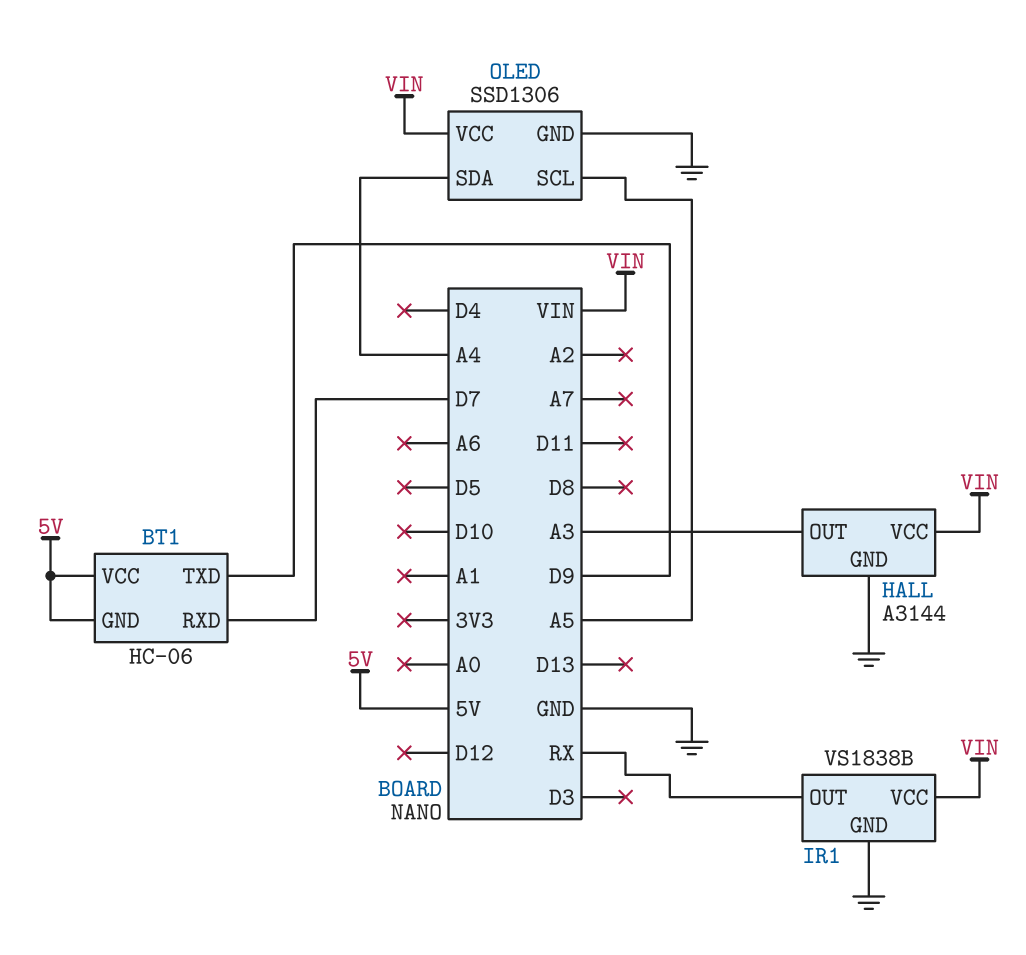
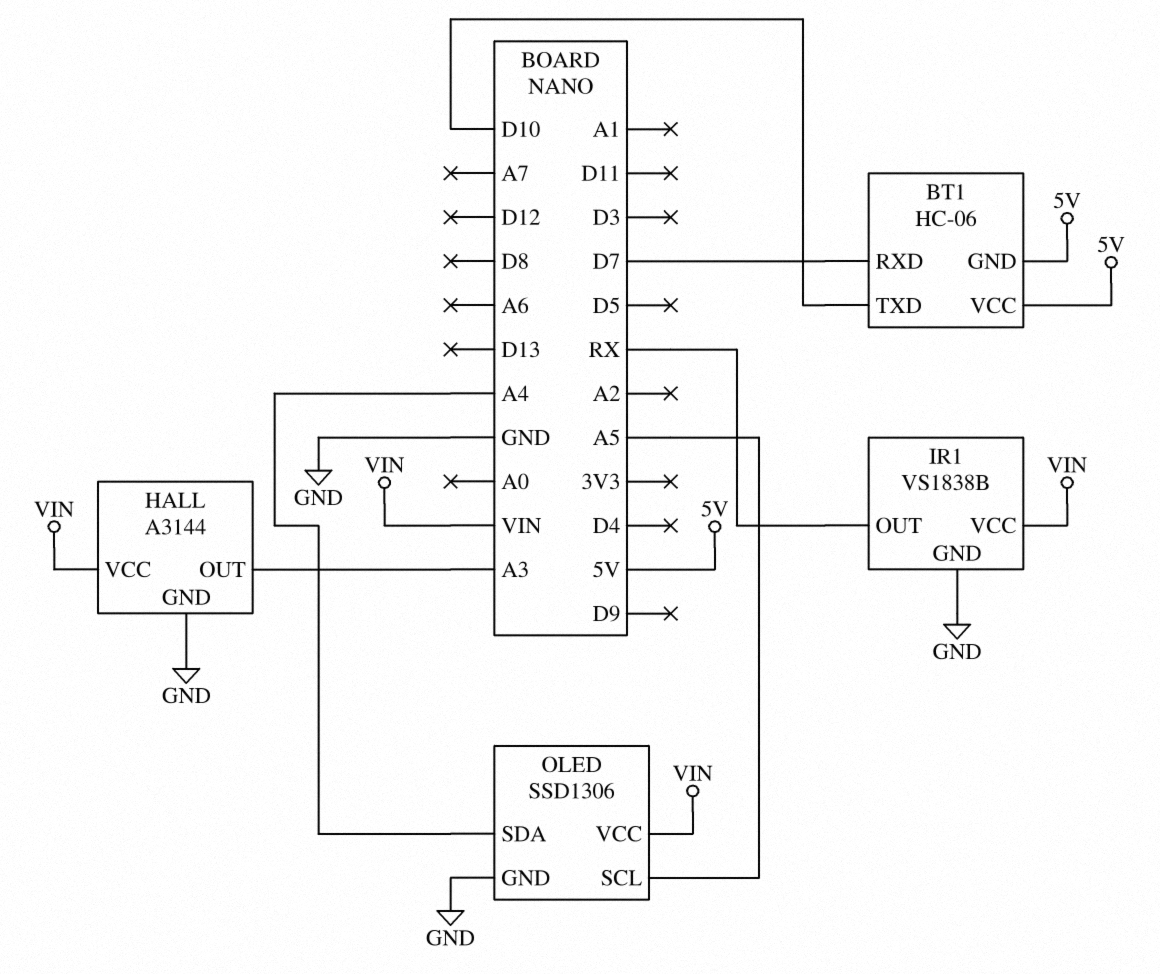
BT1 pin TXD: D9 -> D10

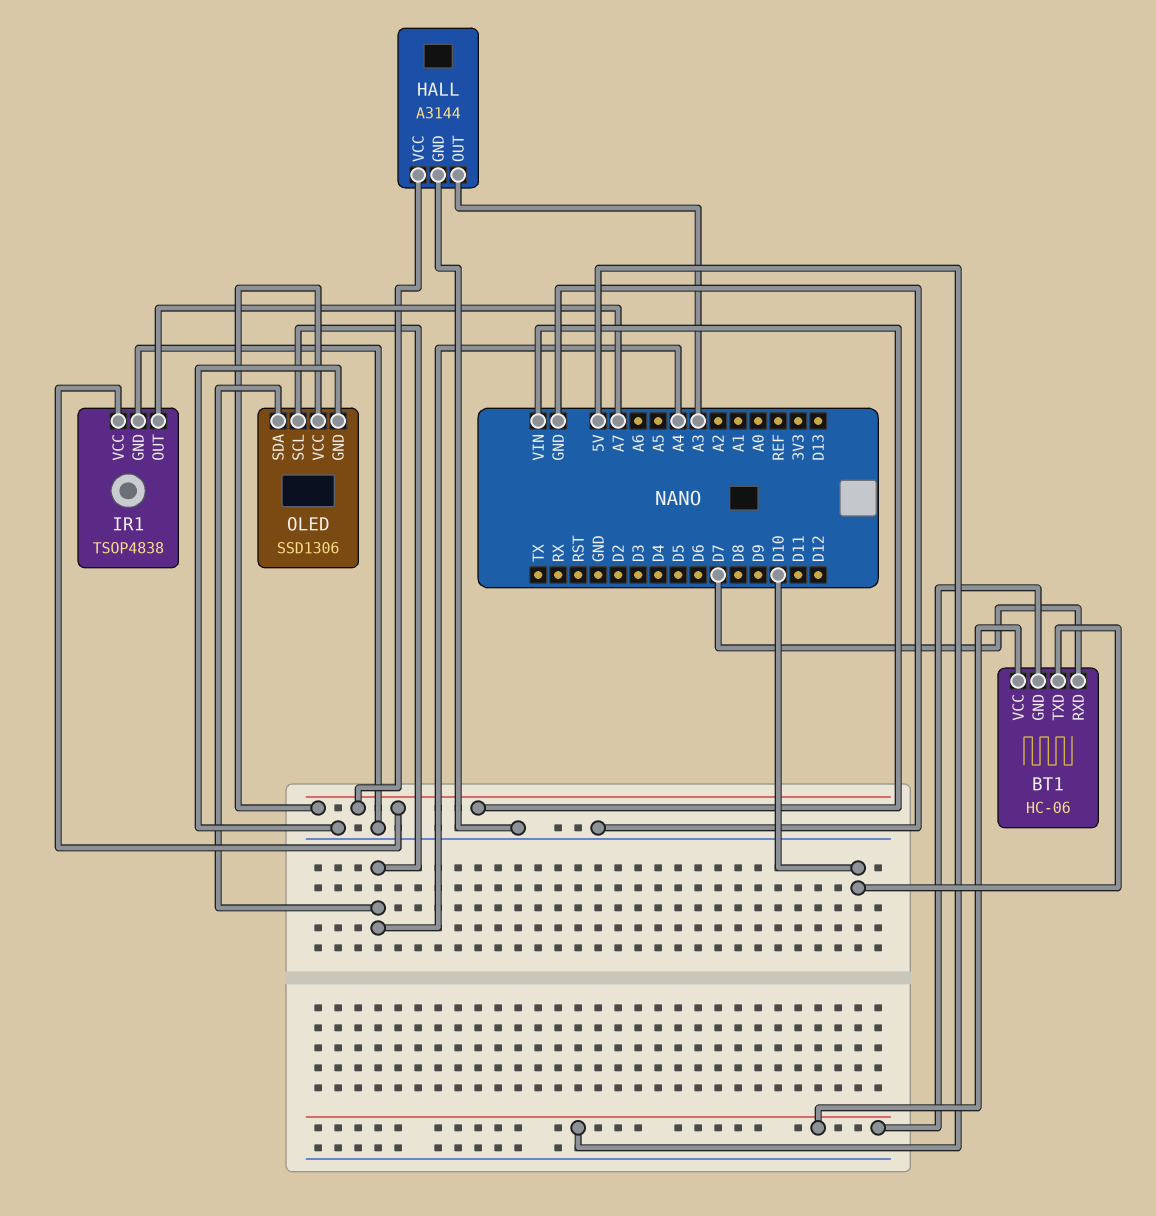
IR1: VS1838B -> TSOP4838
IR1 pin OUT: RX -> A7
OLED pin SCL: A5 -> A4

